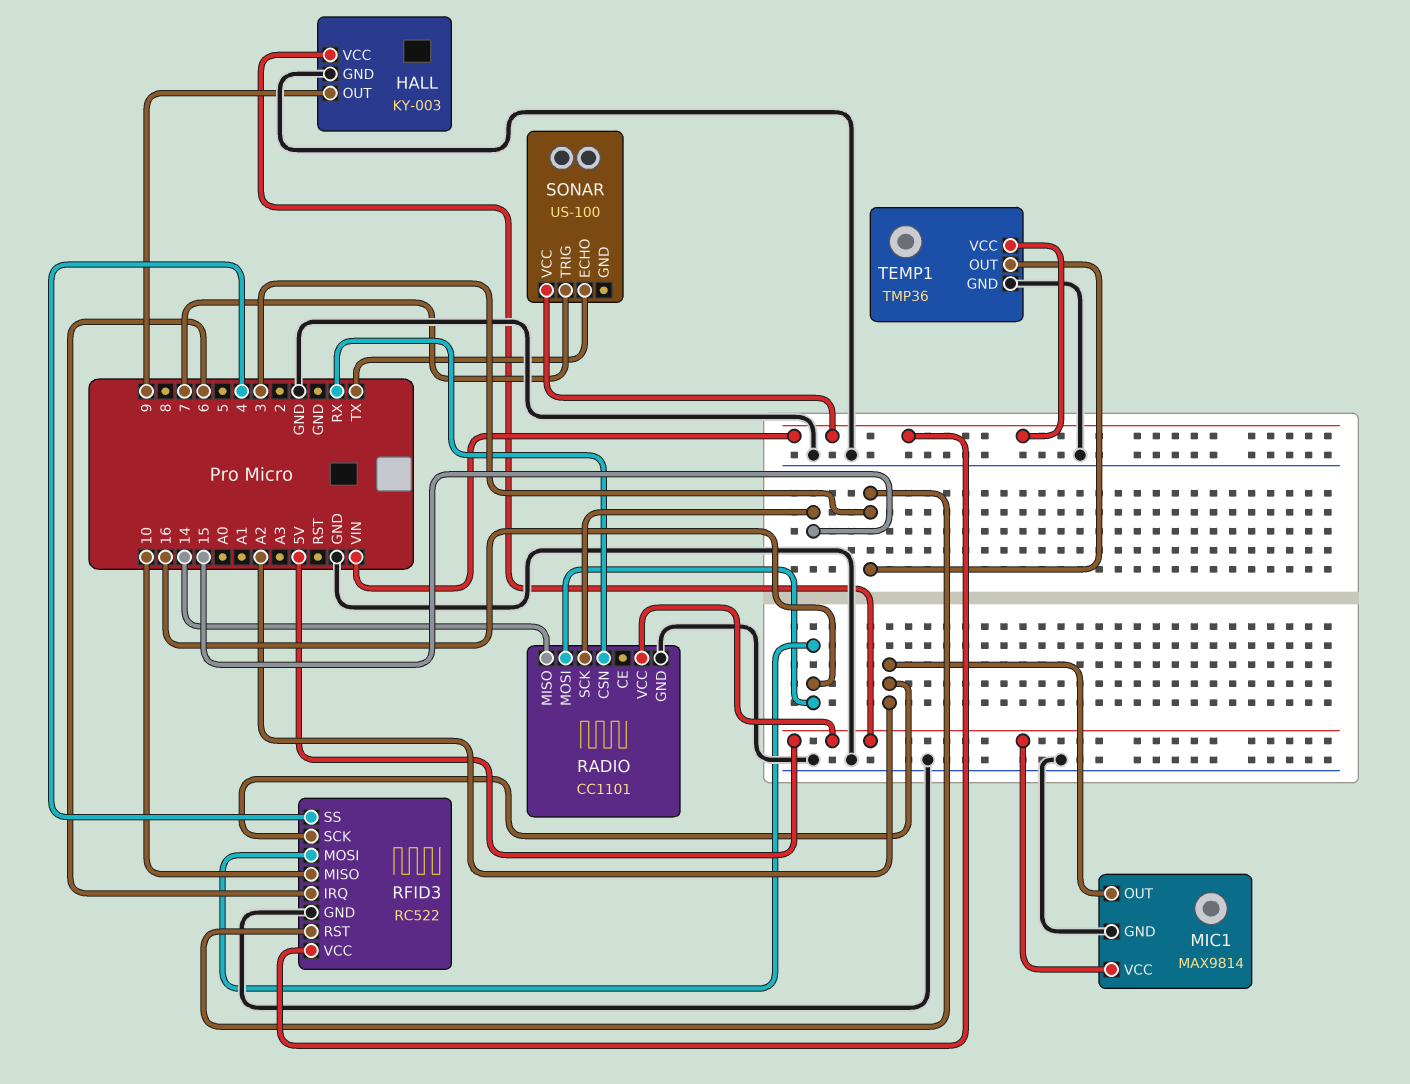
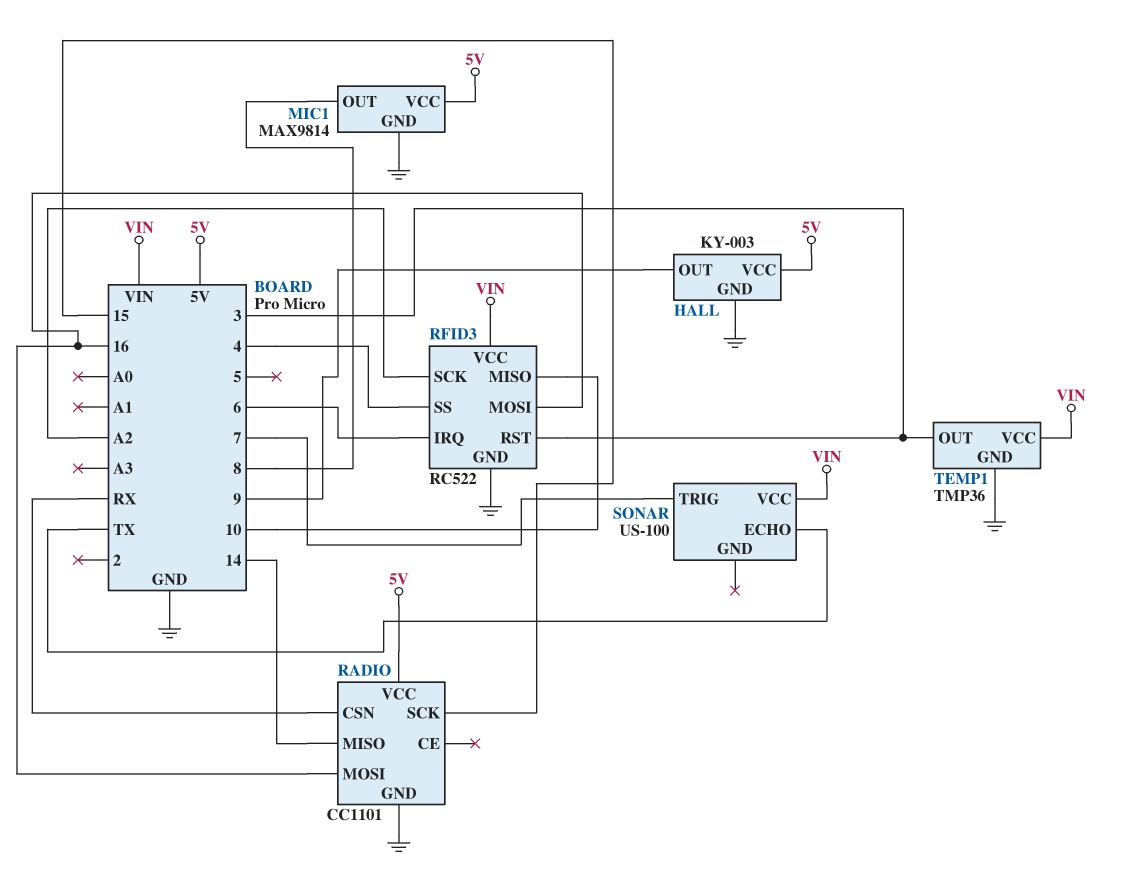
MIC1 pin OUT: A2 -> 8

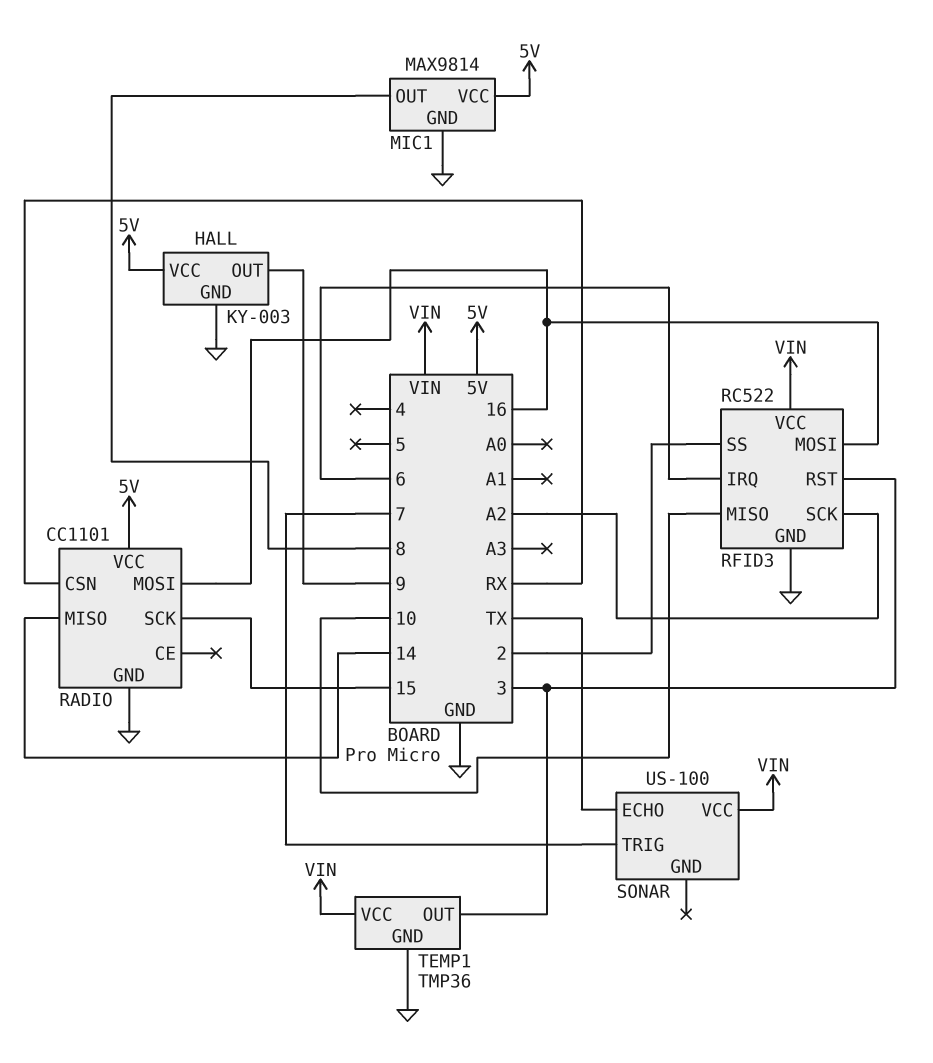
RFID3 pin SS: 4 -> 2

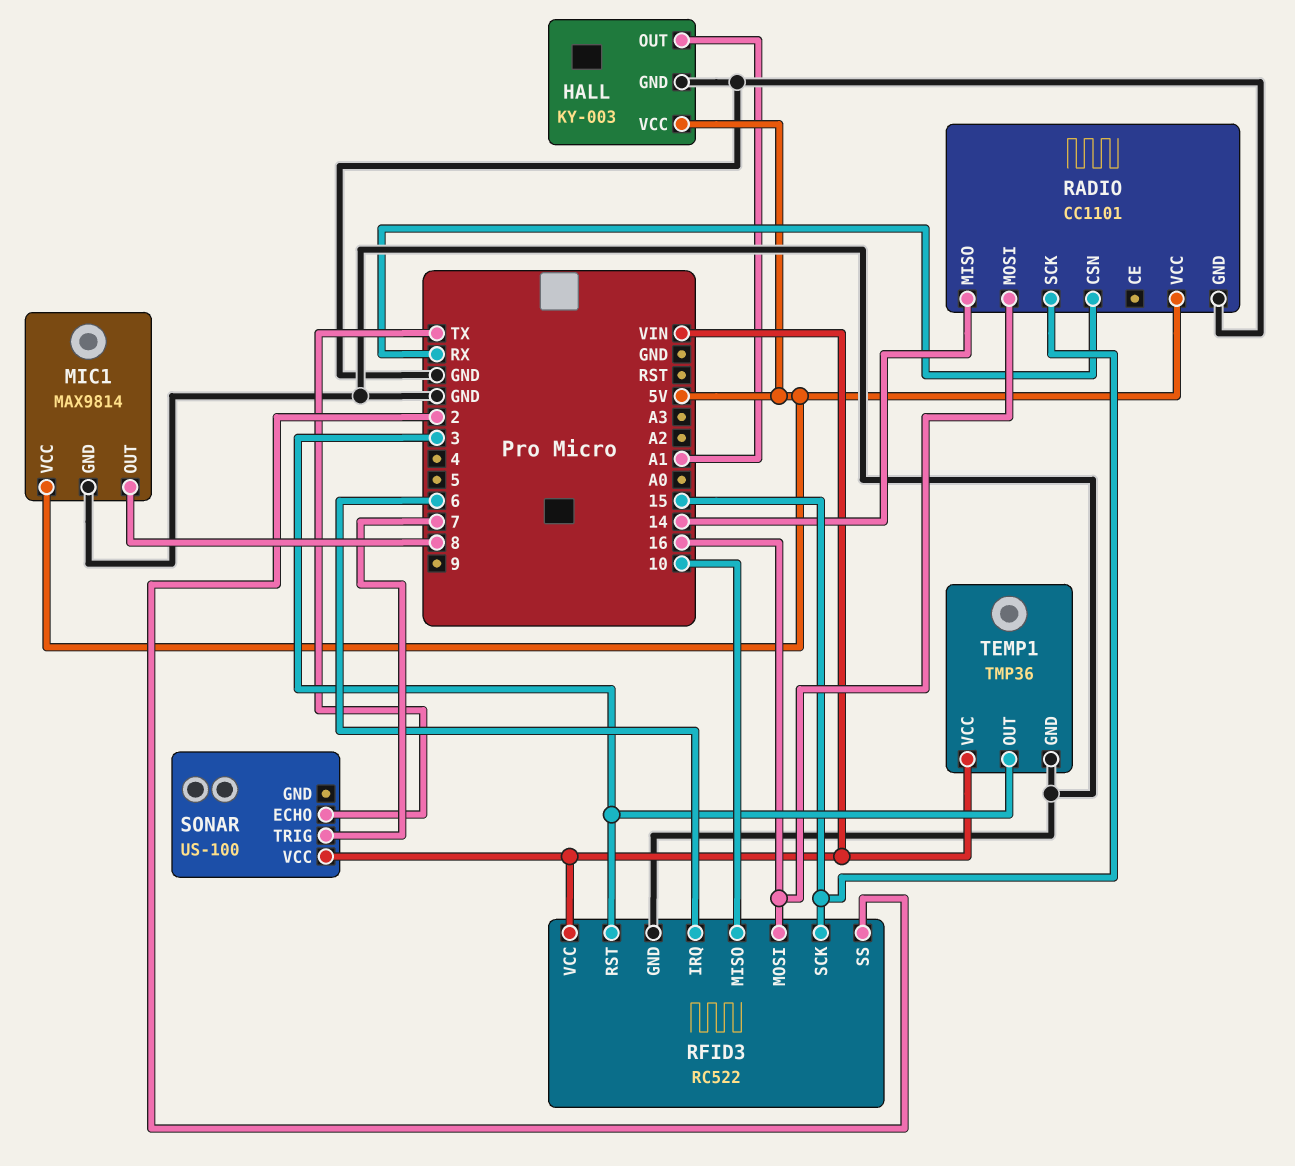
HALL pin OUT: 9 -> A1
RFID3 pin SCK: A2 -> 15

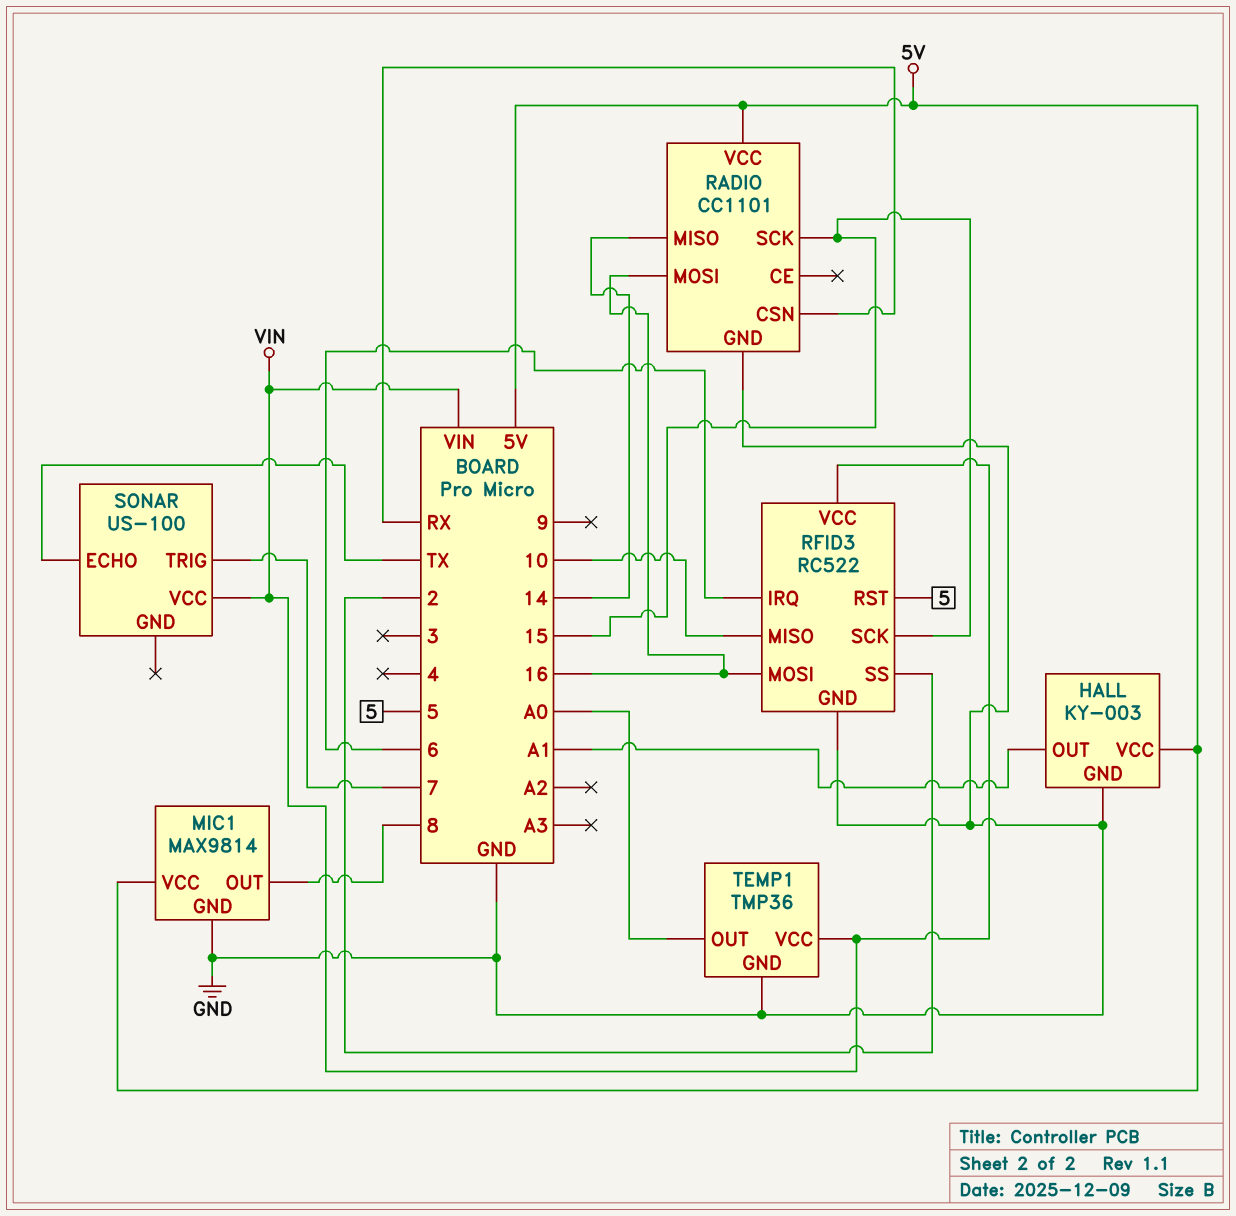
RFID3 pin RST: 3 -> 5
TEMP1 pin OUT: 3 -> A0

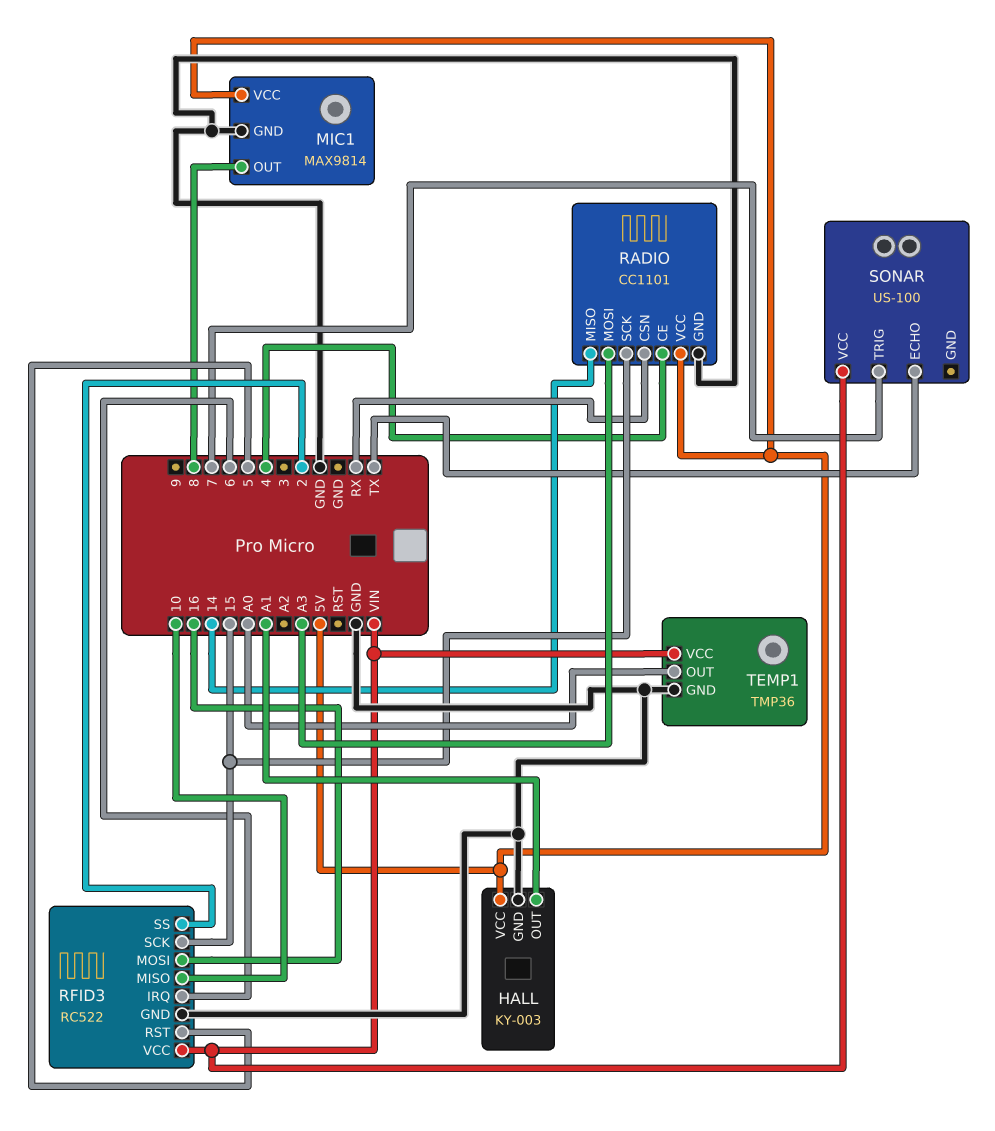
RADIO pin CE: none -> 4
RADIO pin MOSI: 16 -> A3

